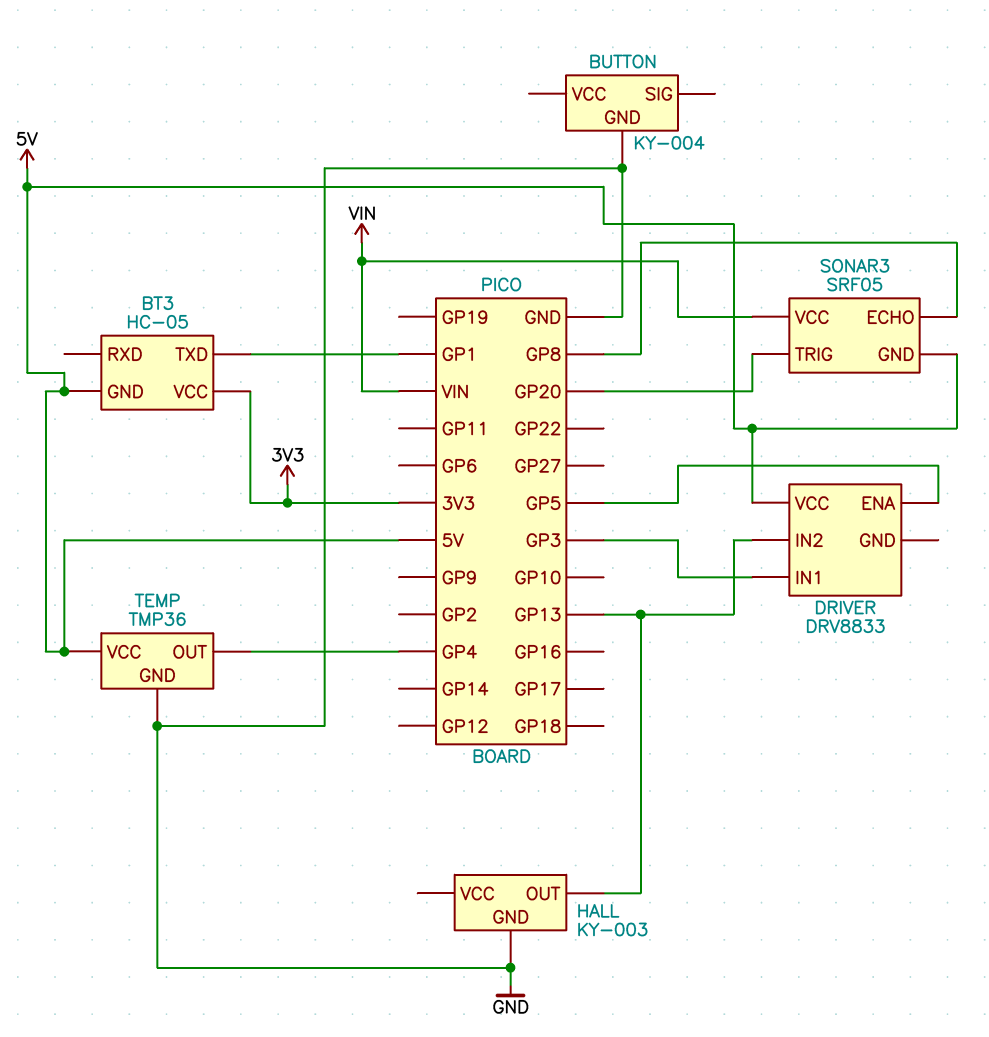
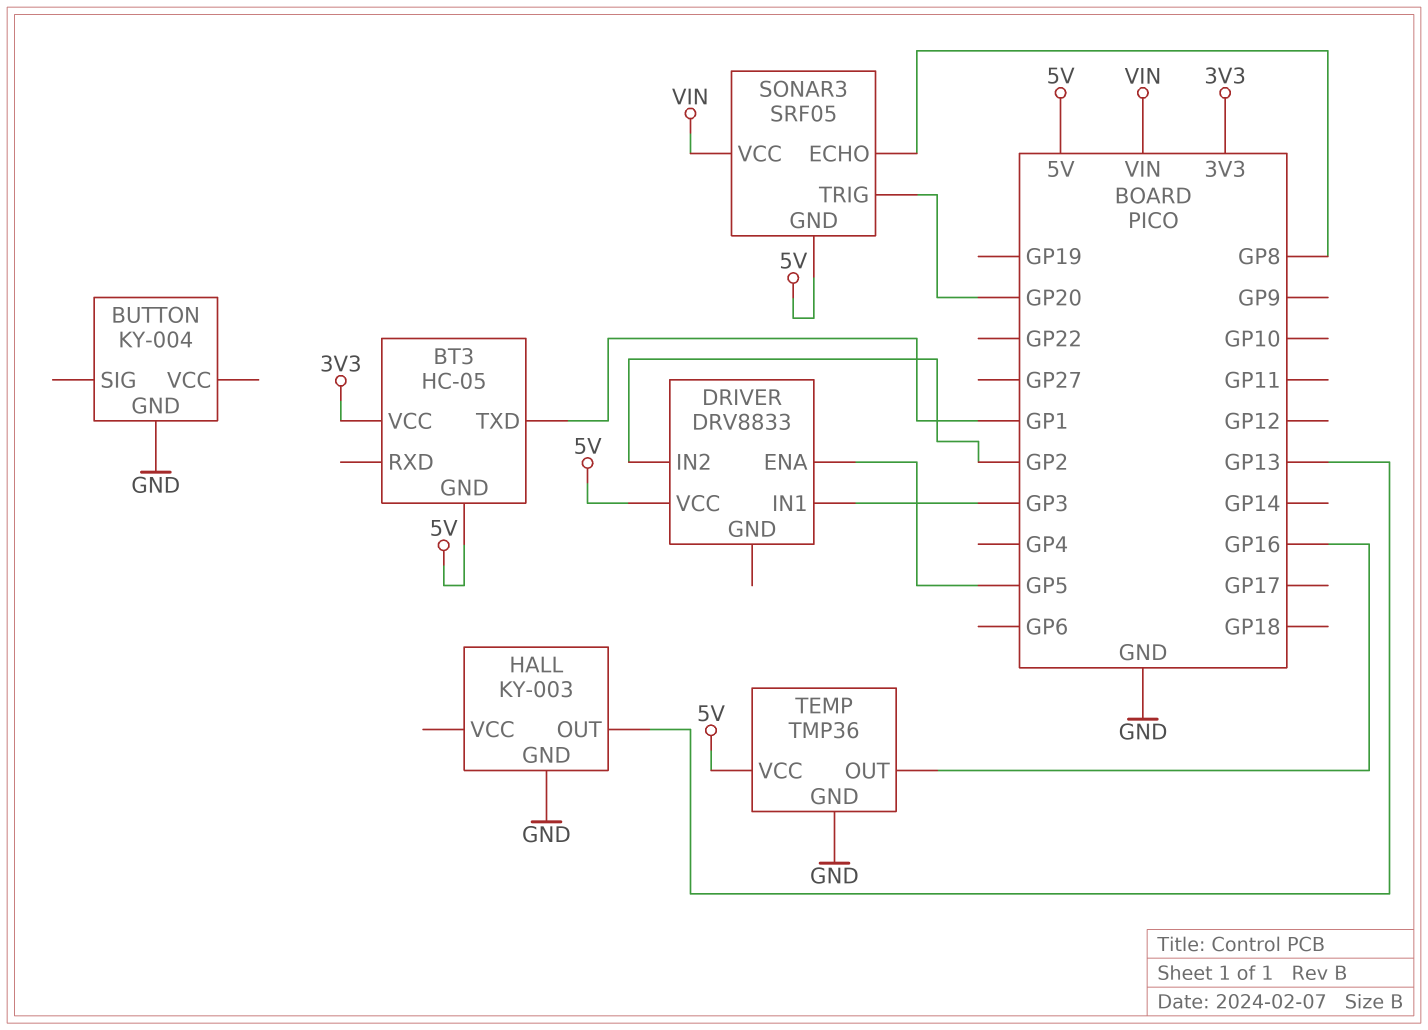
DRIVER pin IN2: GP13 -> GP2
TEMP pin OUT: GP4 -> GP16

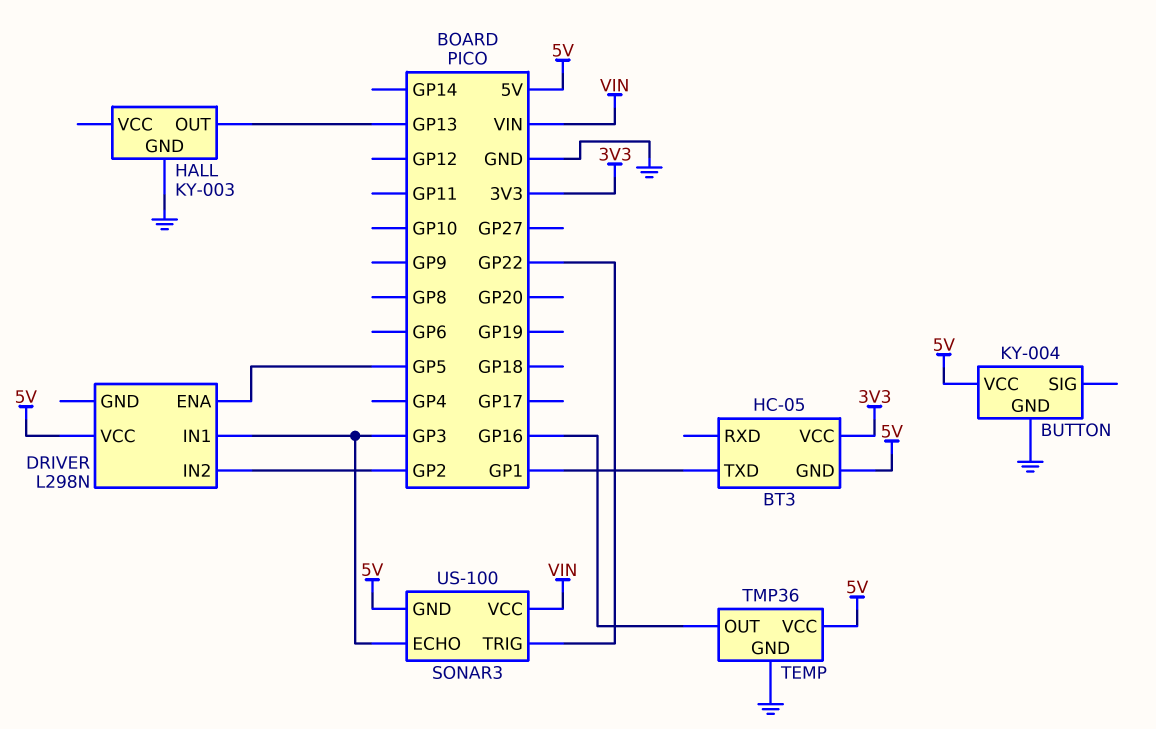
BUTTON pin VCC: none -> 5V
DRIVER: DRV8833 -> L298N
SONAR3: SRF05 -> US-100
SONAR3 pin ECHO: GP8 -> GP3
SONAR3 pin TRIG: GP20 -> GP22

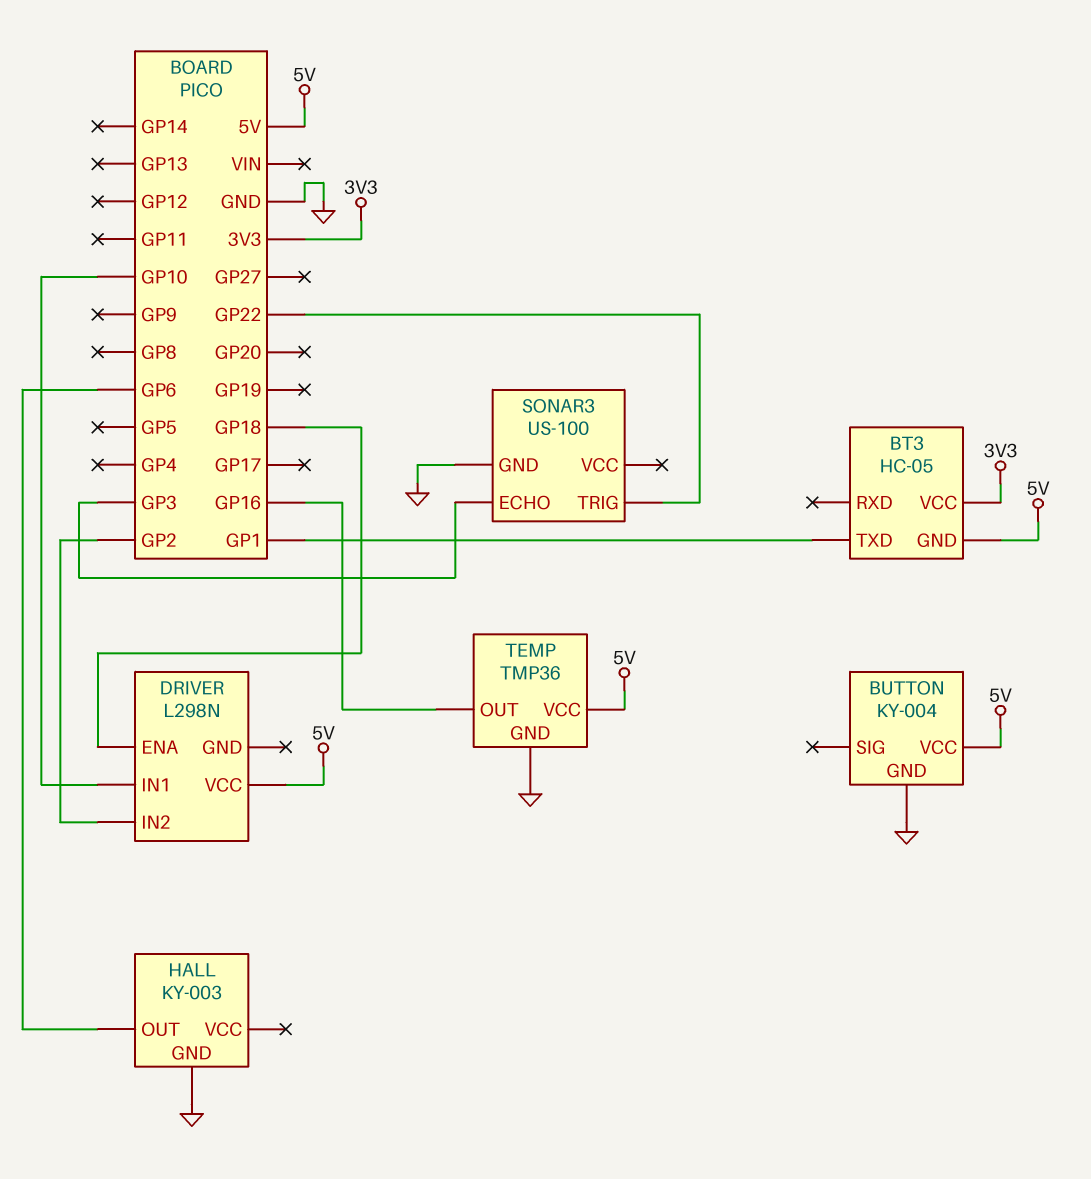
DRIVER pin ENA: GP5 -> GP18
DRIVER pin IN1: GP3 -> GP10
HALL pin OUT: GP13 -> GP6
SONAR3 pin GND: 5V -> GND
SONAR3 pin VCC: VIN -> none

